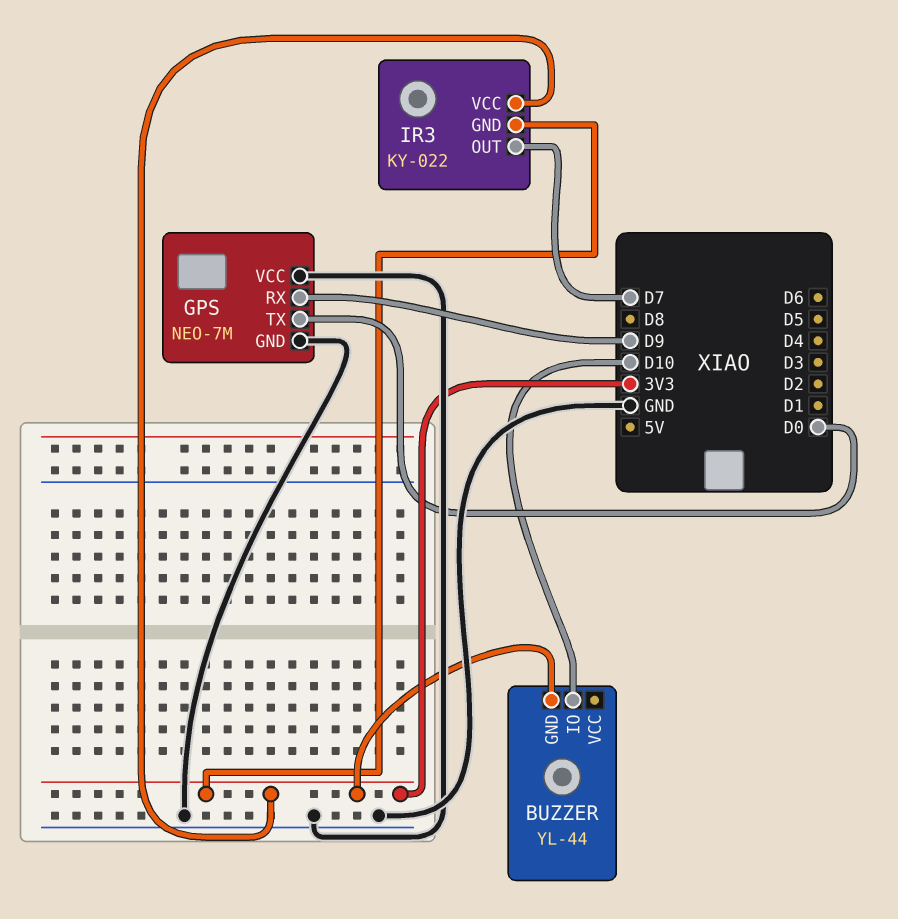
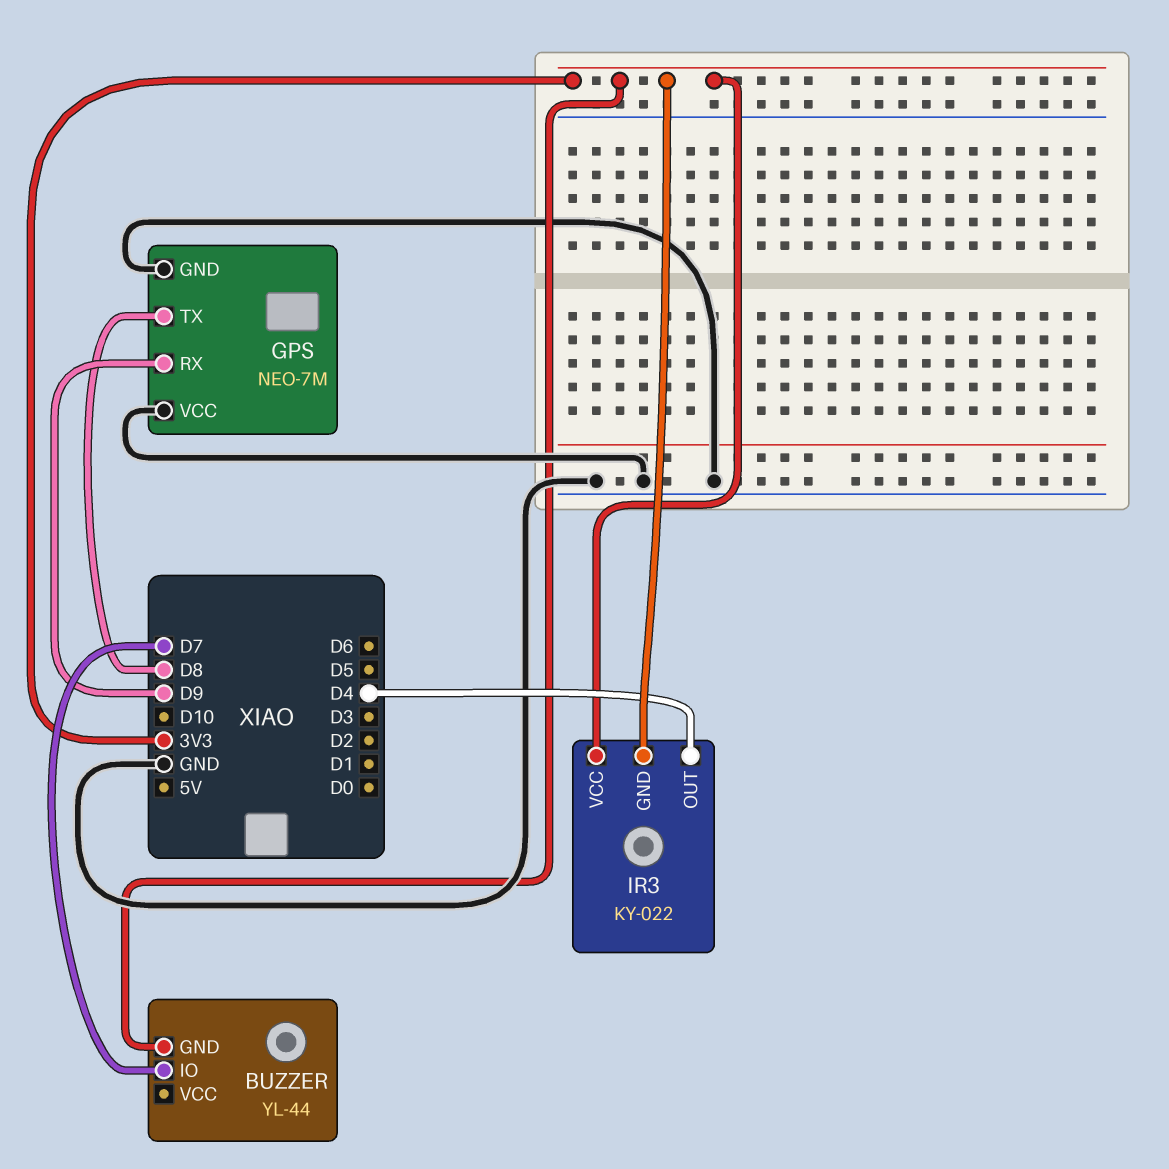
BUZZER pin IO: D10 -> D7
GPS pin TX: D0 -> D8
IR3 pin OUT: D7 -> D4

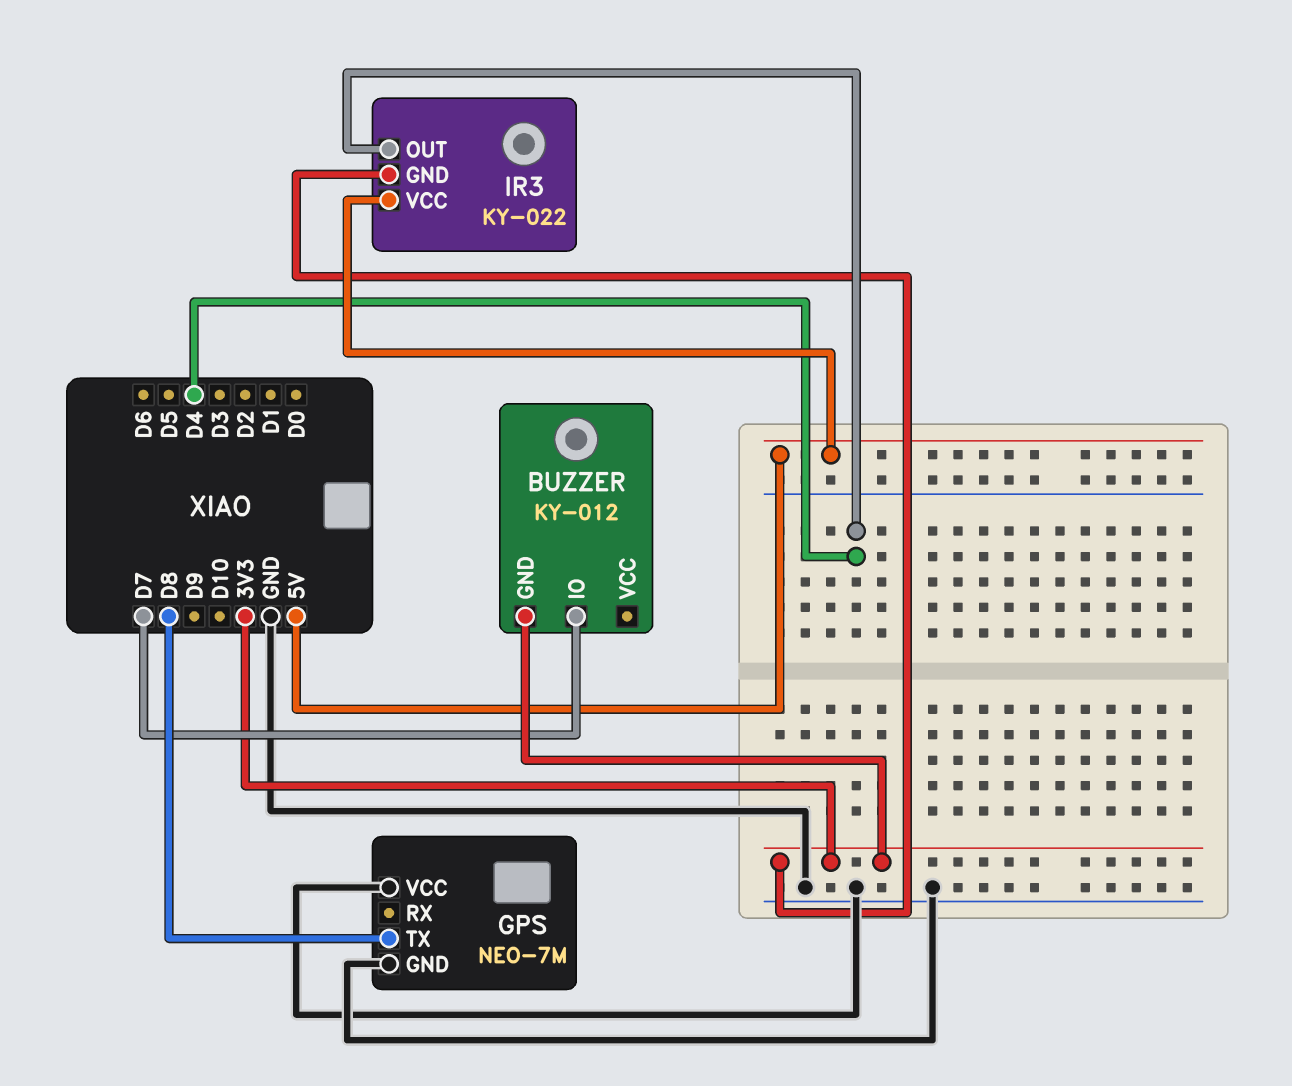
BUZZER: YL-44 -> KY-012
GPS pin RX: D9 -> none
IR3 pin VCC: 3V3 -> 5V

